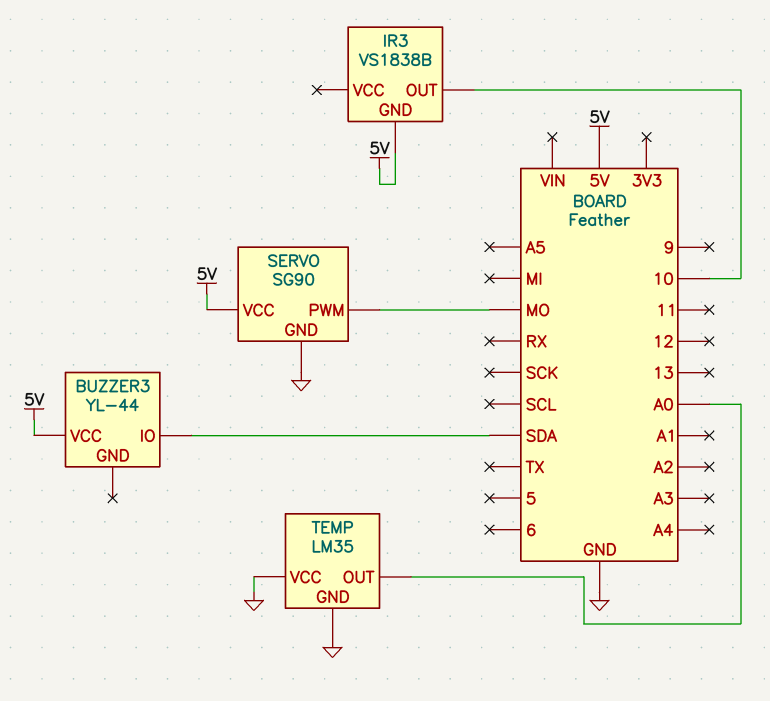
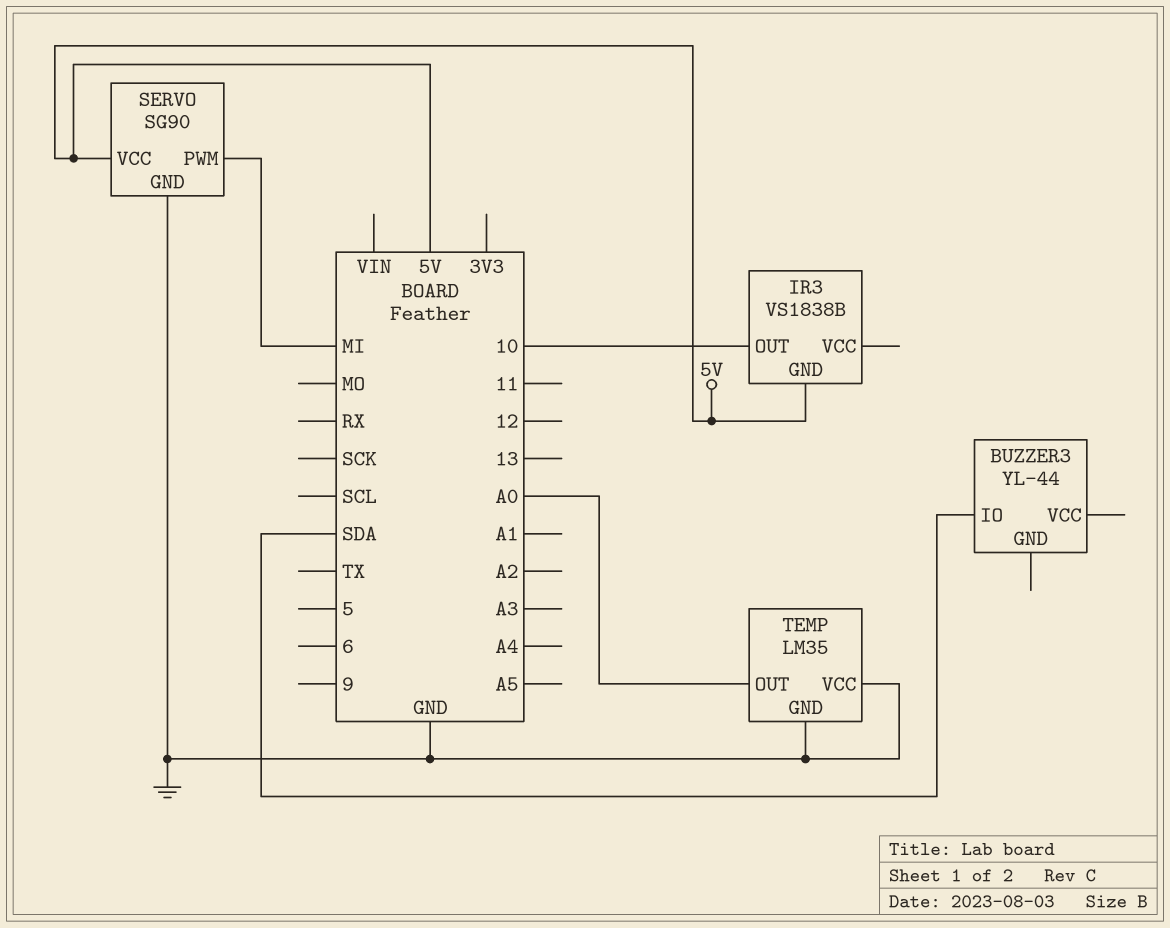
BUZZER3 pin VCC: 5V -> none
SERVO pin PWM: MO -> MI

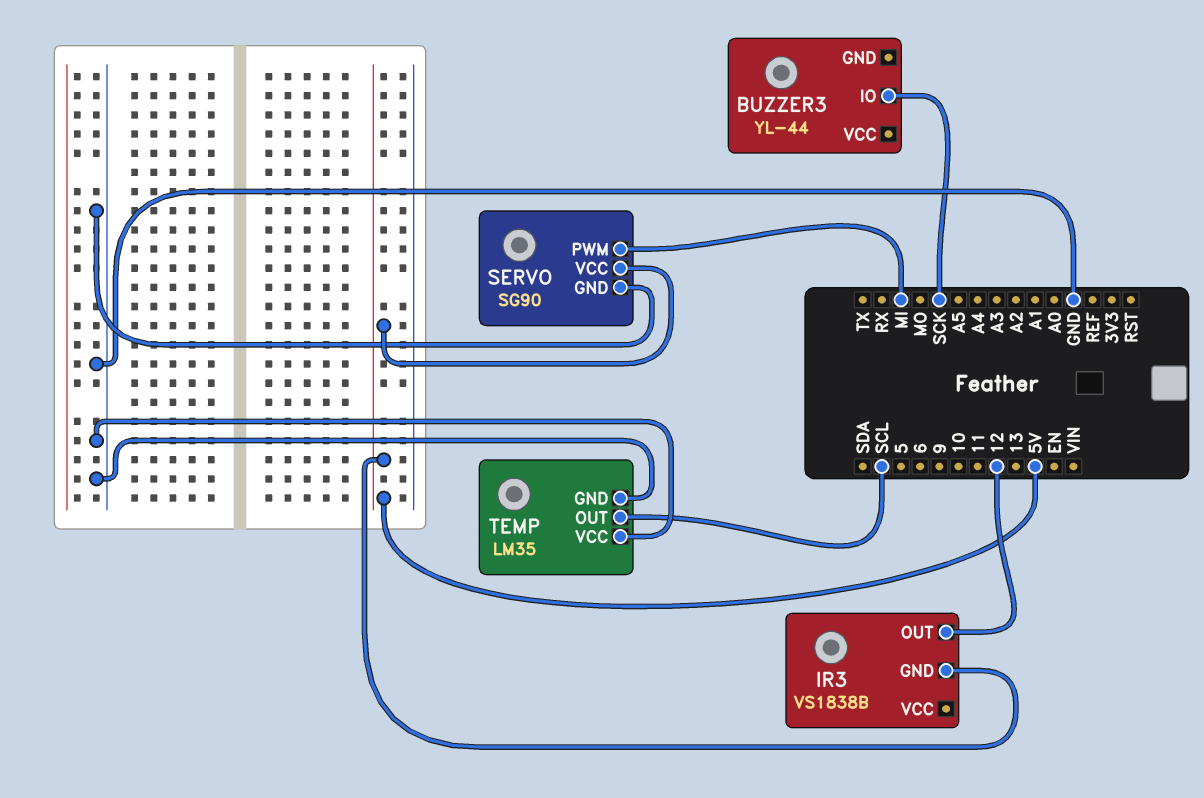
BUZZER3 pin IO: SDA -> SCK
IR3 pin OUT: 10 -> 12
TEMP pin OUT: A0 -> SCL

